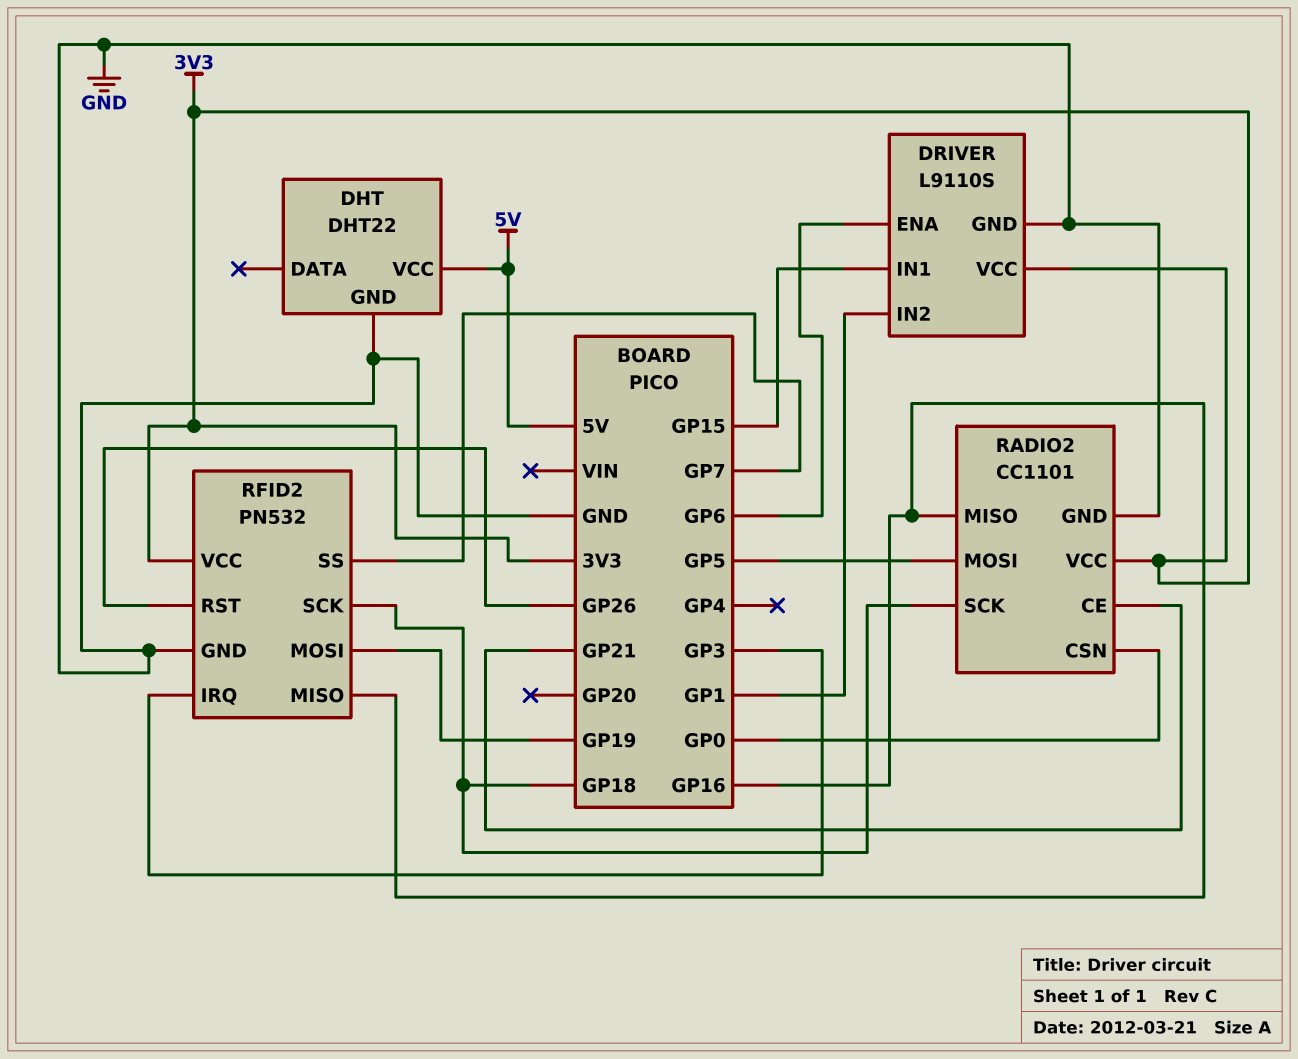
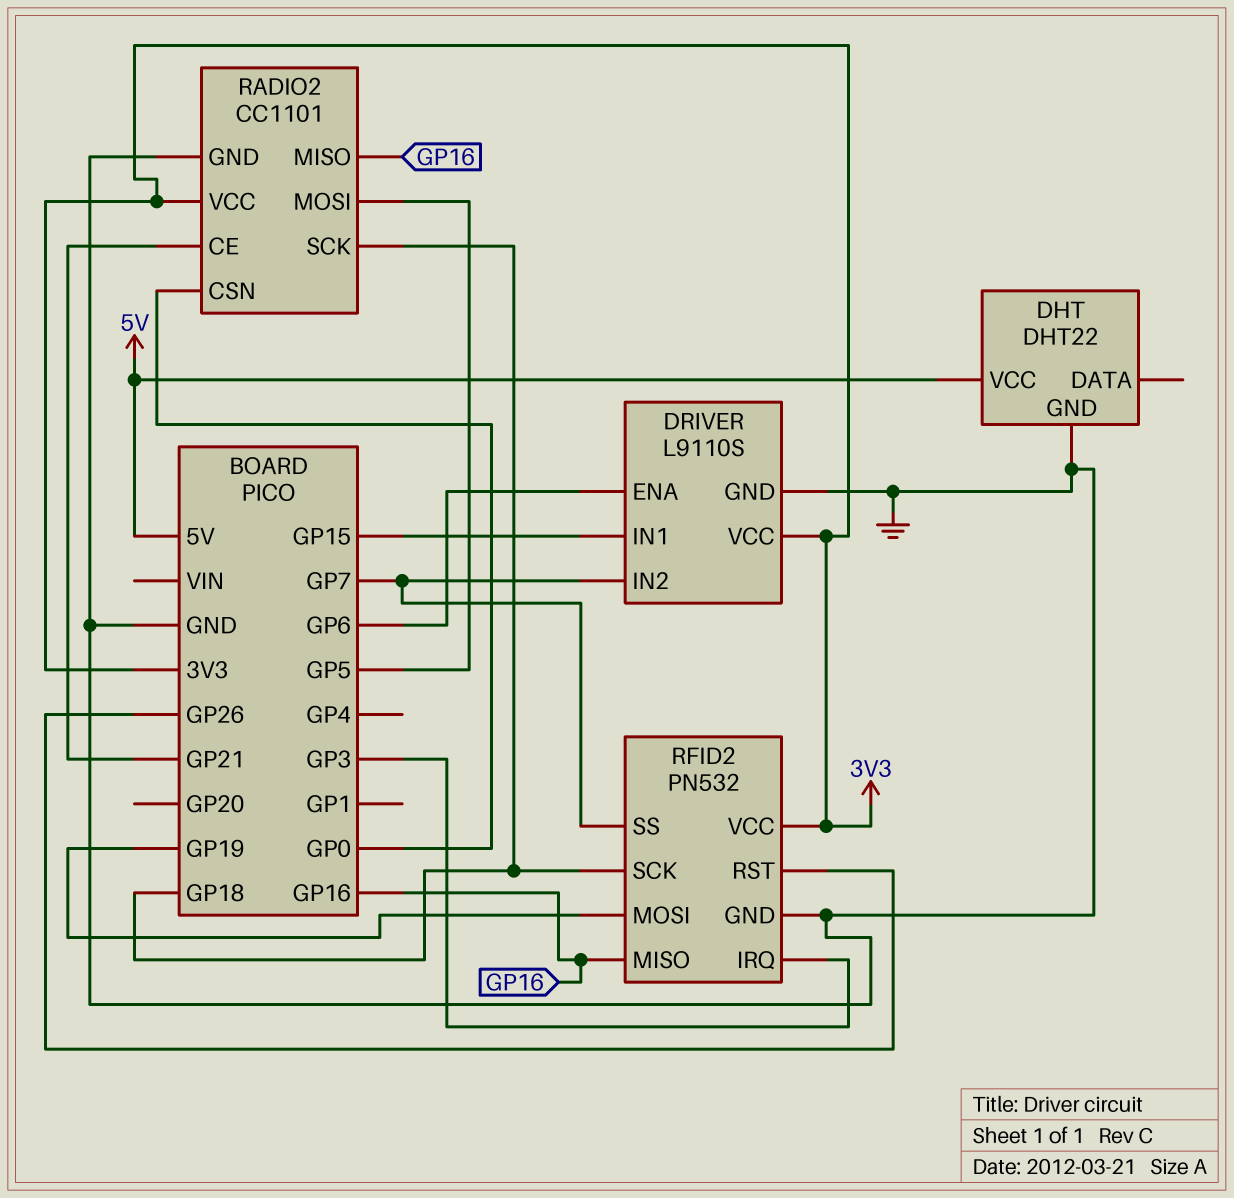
DRIVER pin IN2: GP1 -> GP7

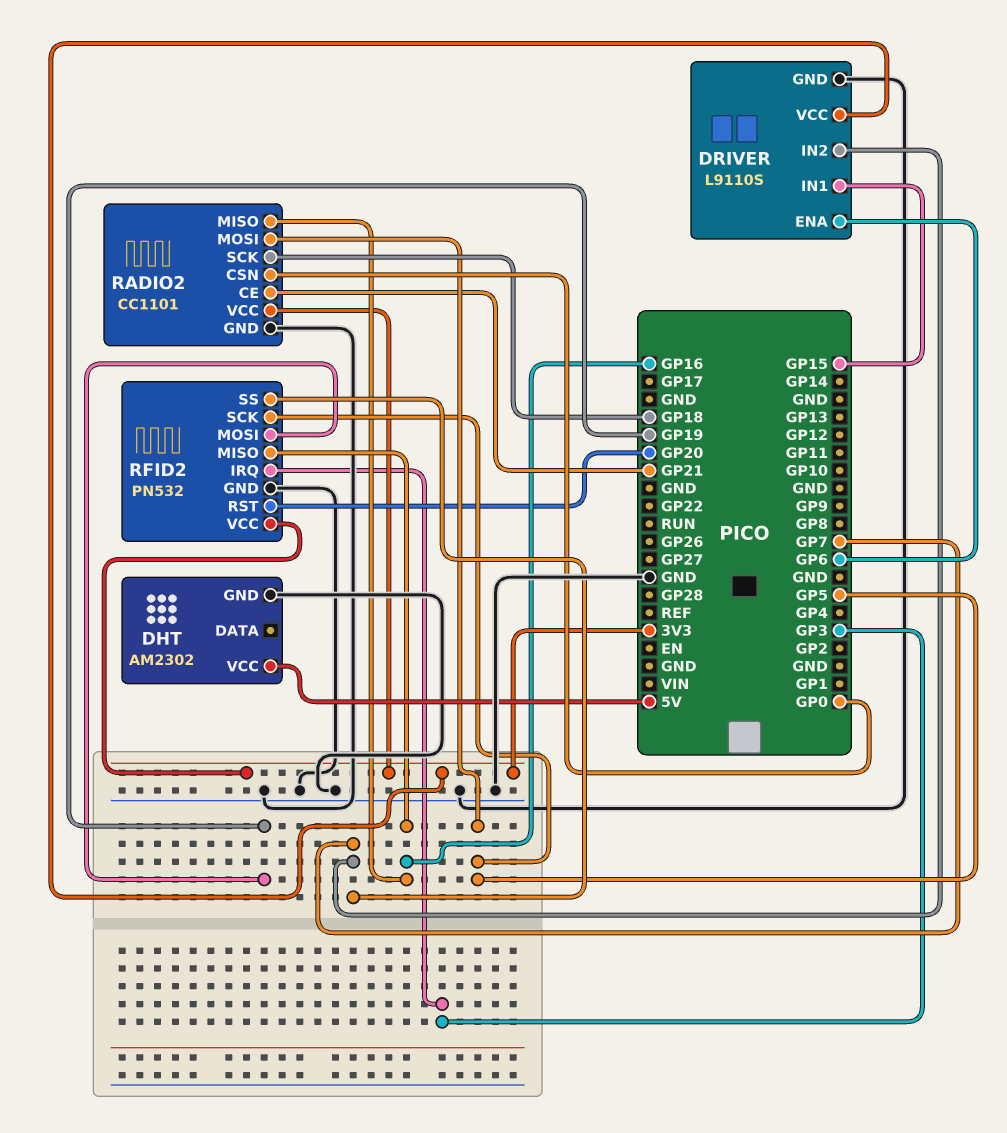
DHT: DHT22 -> AM2302
RFID2 pin RST: GP26 -> GP20
RFID2 pin SCK: GP18 -> GP5

